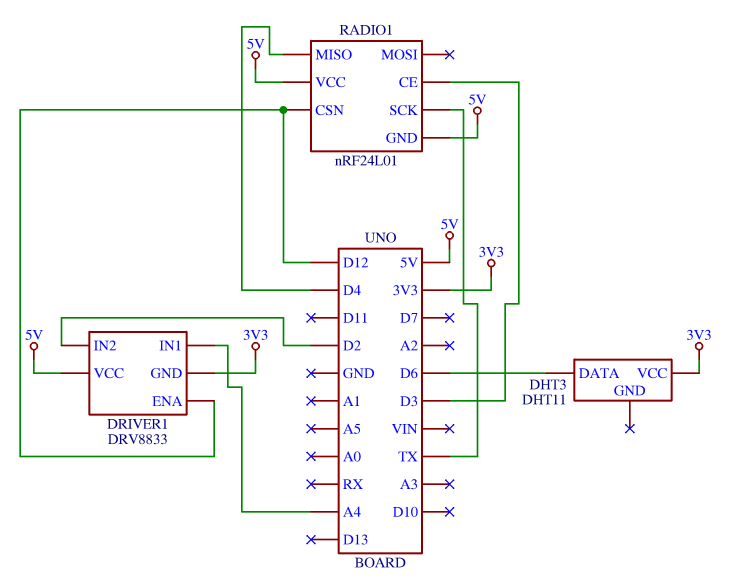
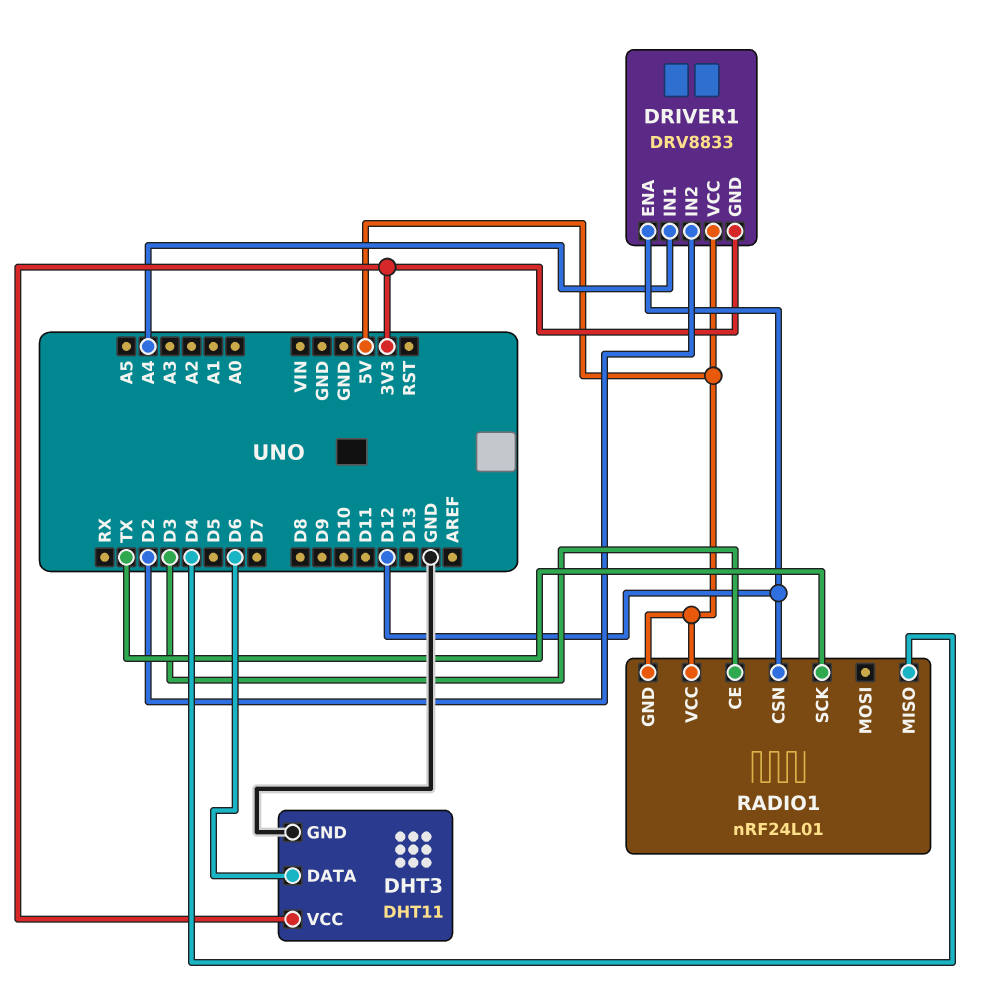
DHT3 pin GND: none -> GND

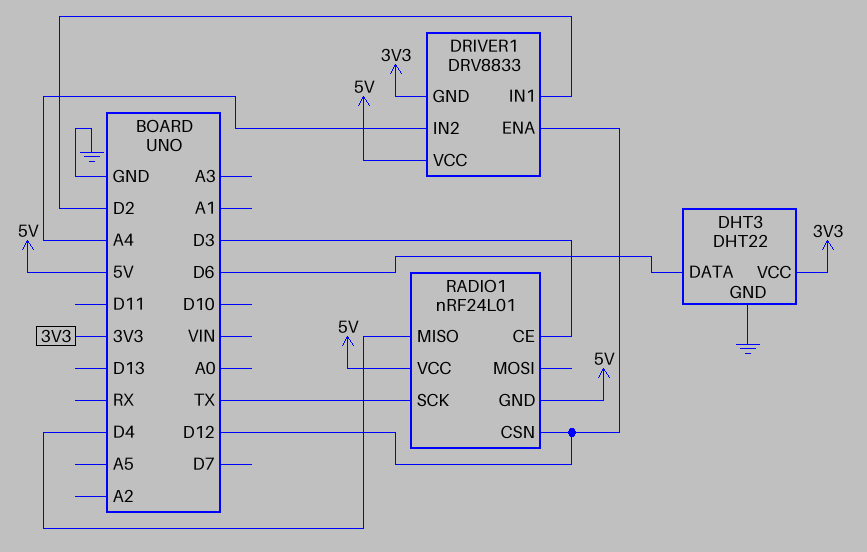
DHT3: DHT11 -> DHT22
DRIVER1 pin IN1: A4 -> D2
DRIVER1 pin IN2: D2 -> A4

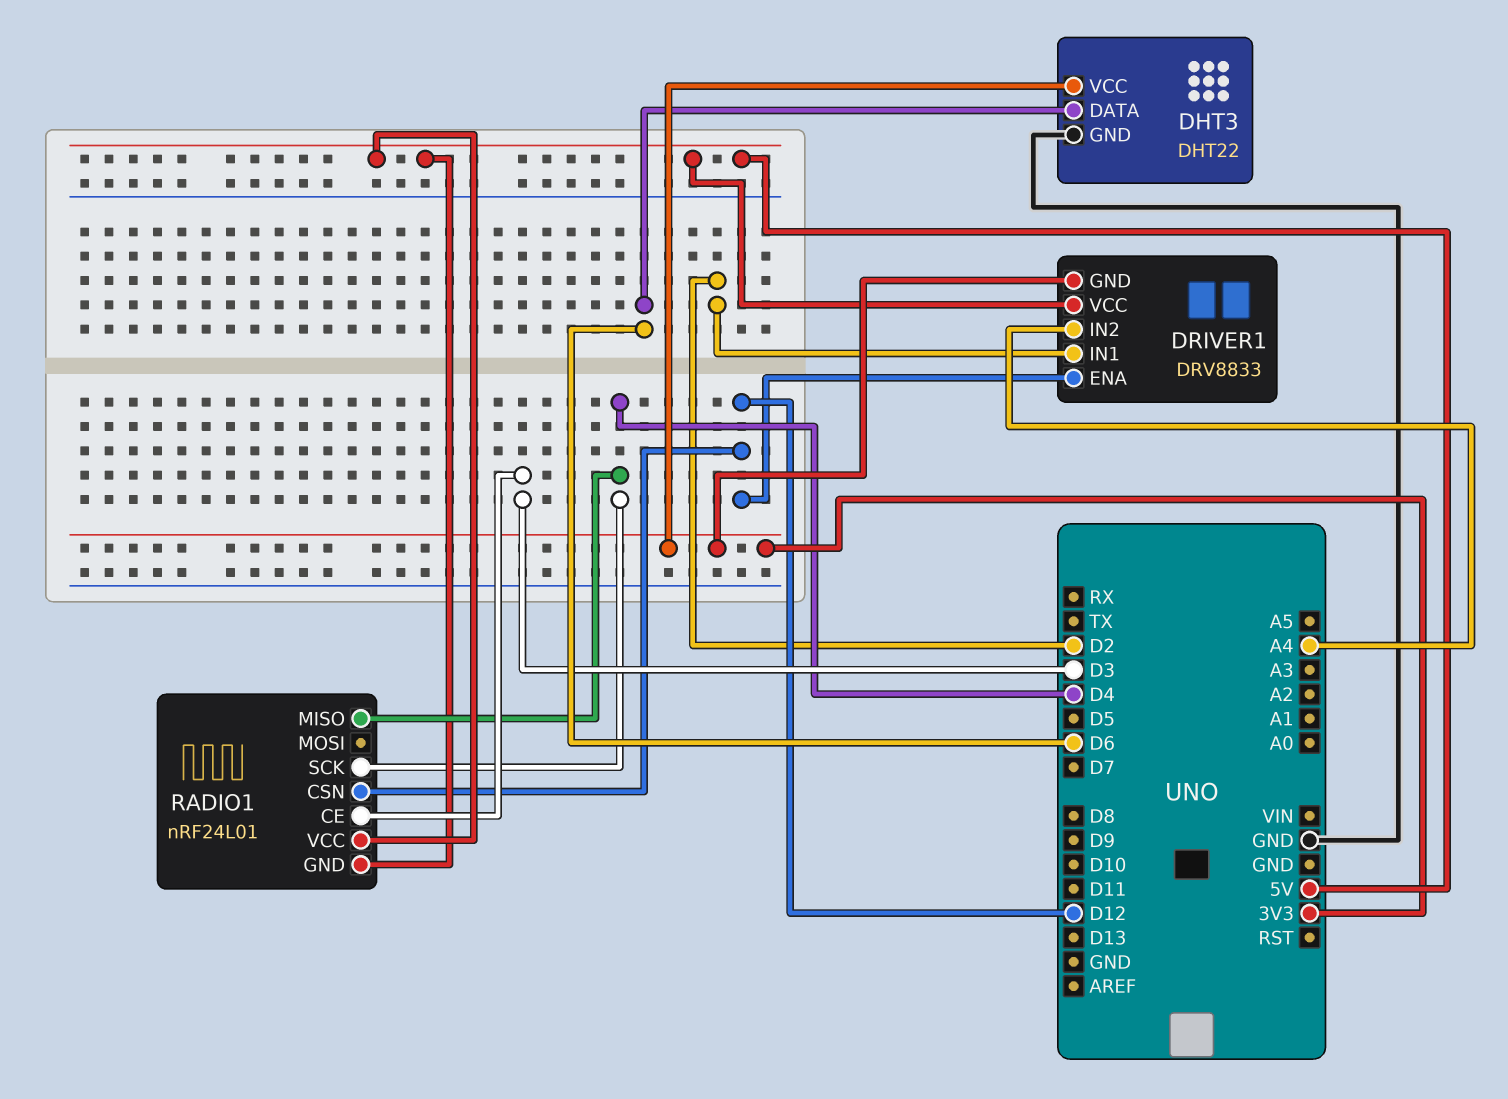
RADIO1 pin SCK: TX -> D4

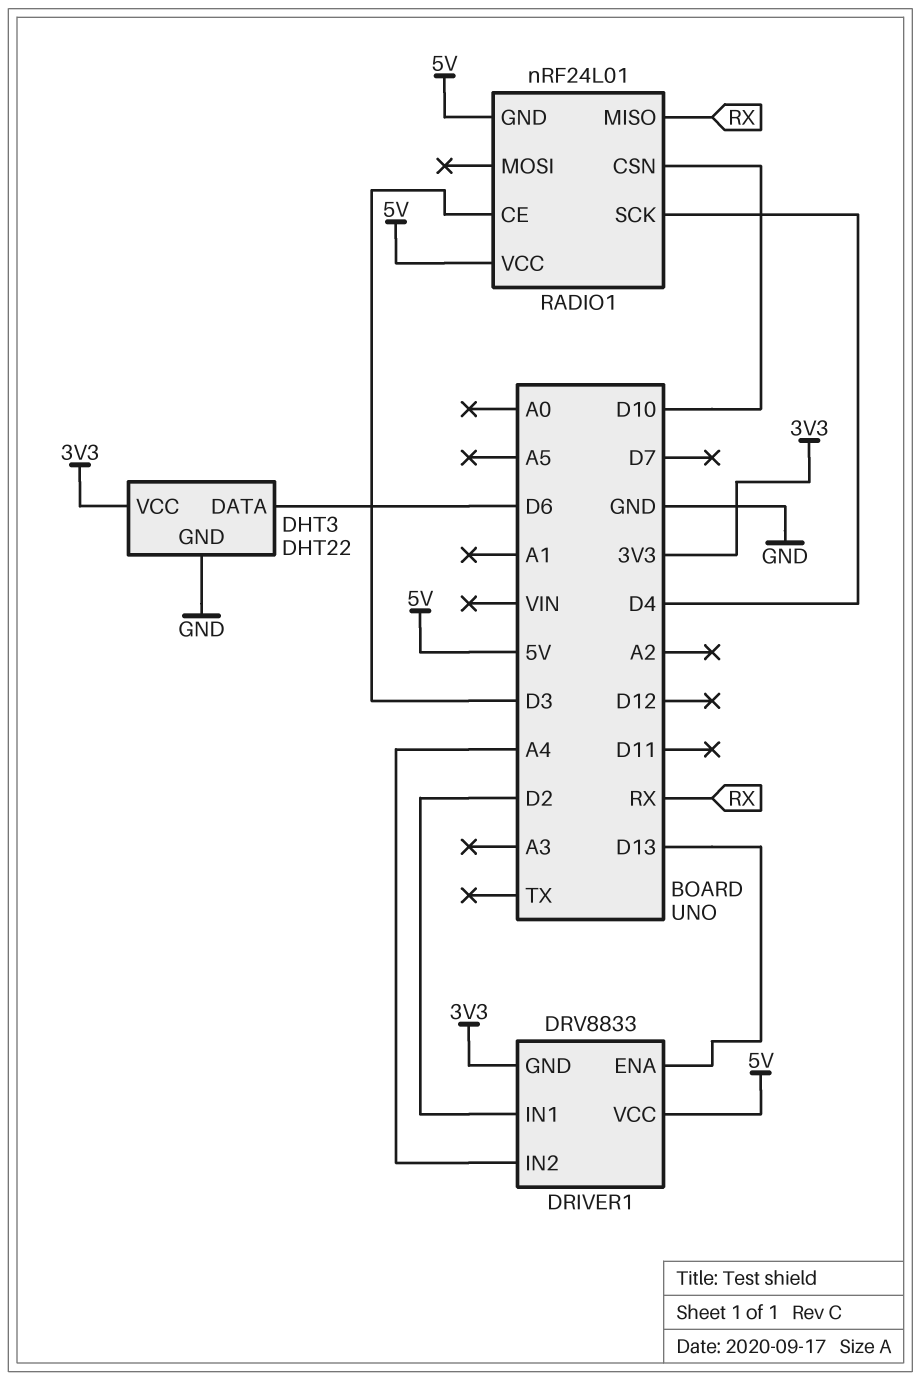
DRIVER1 pin ENA: D12 -> D13
RADIO1 pin CSN: D12 -> D10
RADIO1 pin MISO: D4 -> RX

